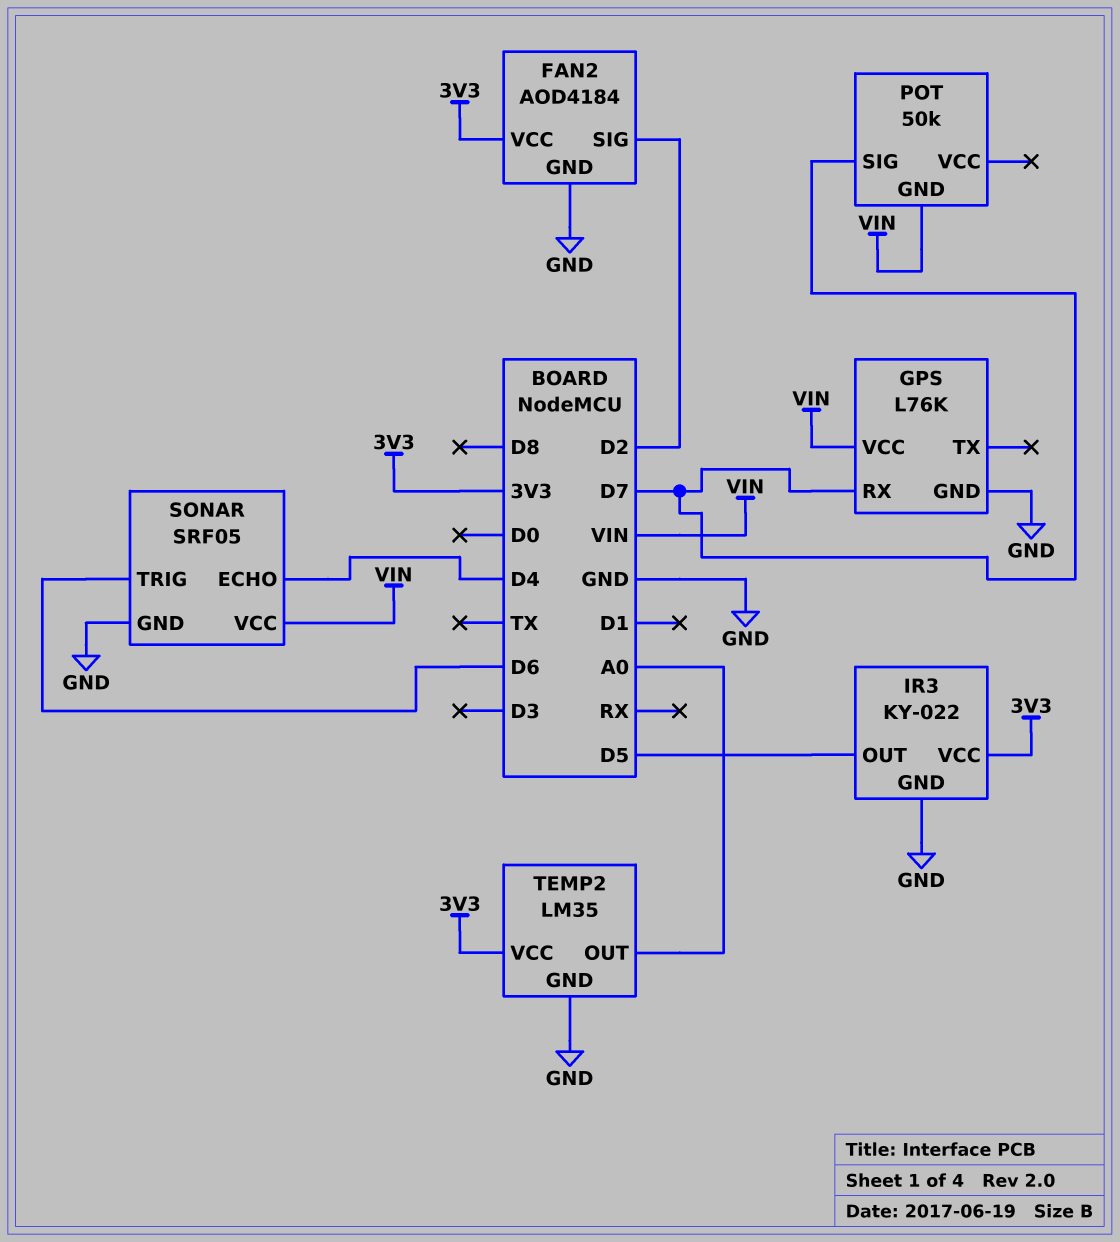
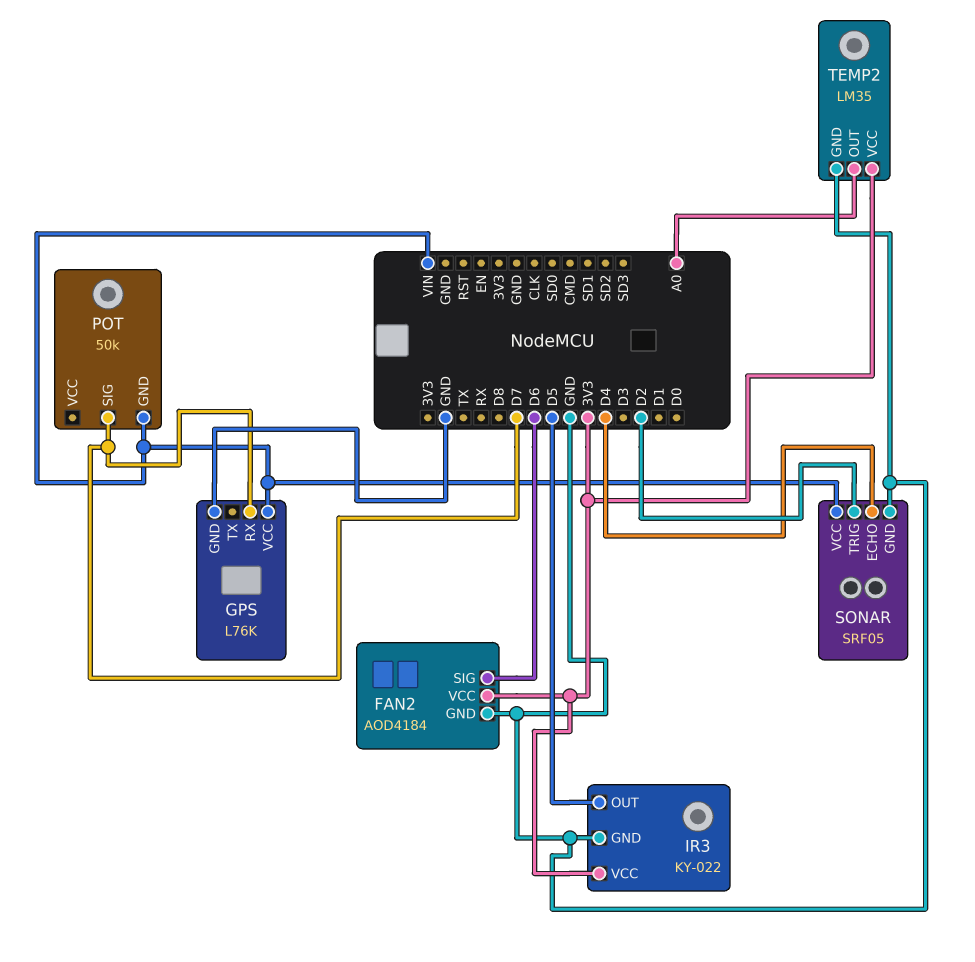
FAN2 pin SIG: D2 -> D6
SONAR pin TRIG: D6 -> D2

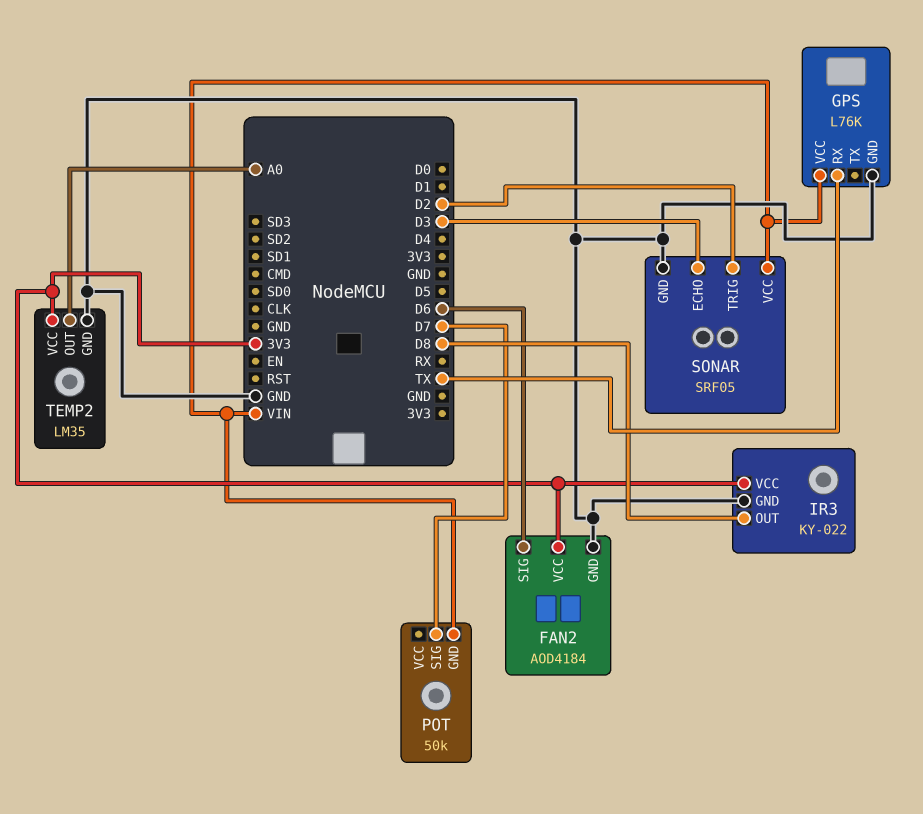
GPS pin RX: D7 -> TX
IR3 pin OUT: D5 -> D8
SONAR pin ECHO: D4 -> D3

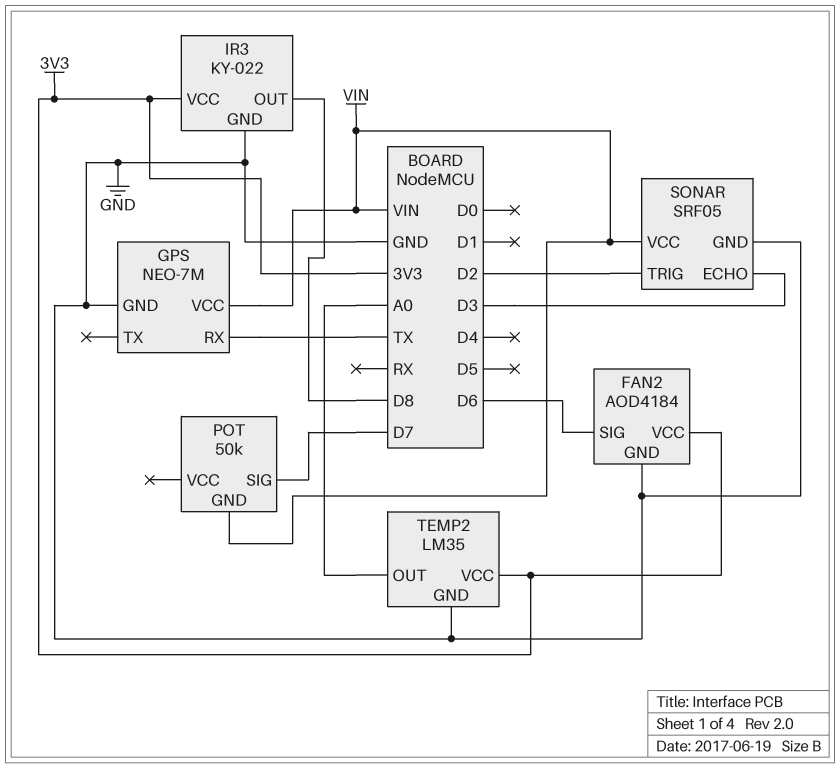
GPS: L76K -> NEO-7M

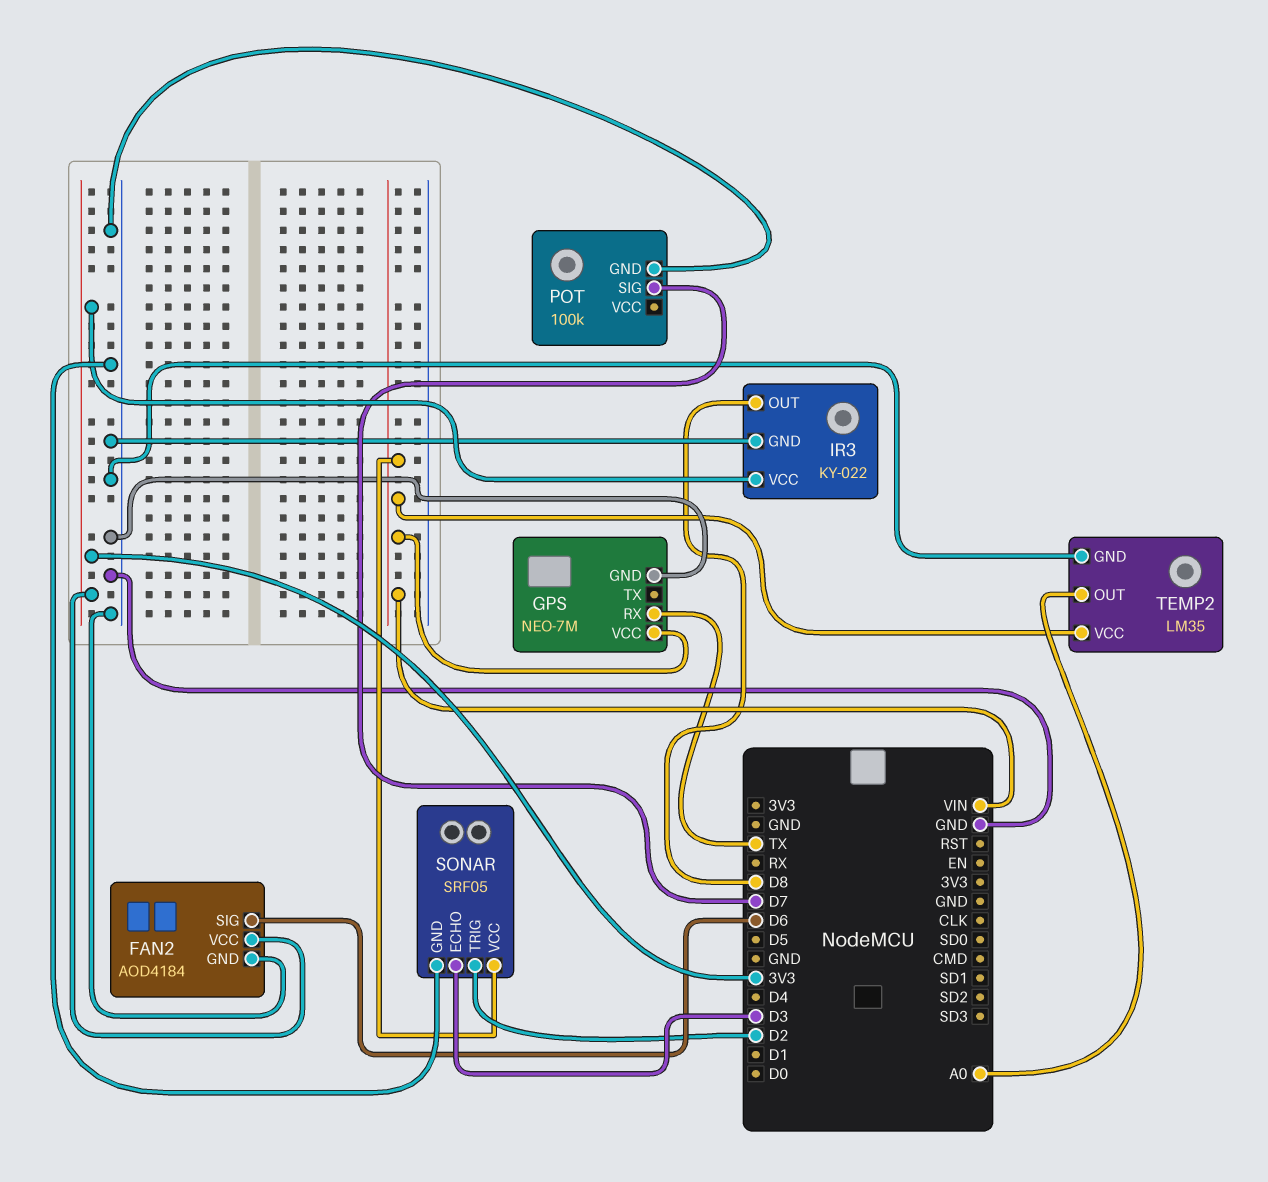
POT: 50k -> 100k
POT pin GND: VIN -> GND
TEMP2 pin VCC: 3V3 -> VIN

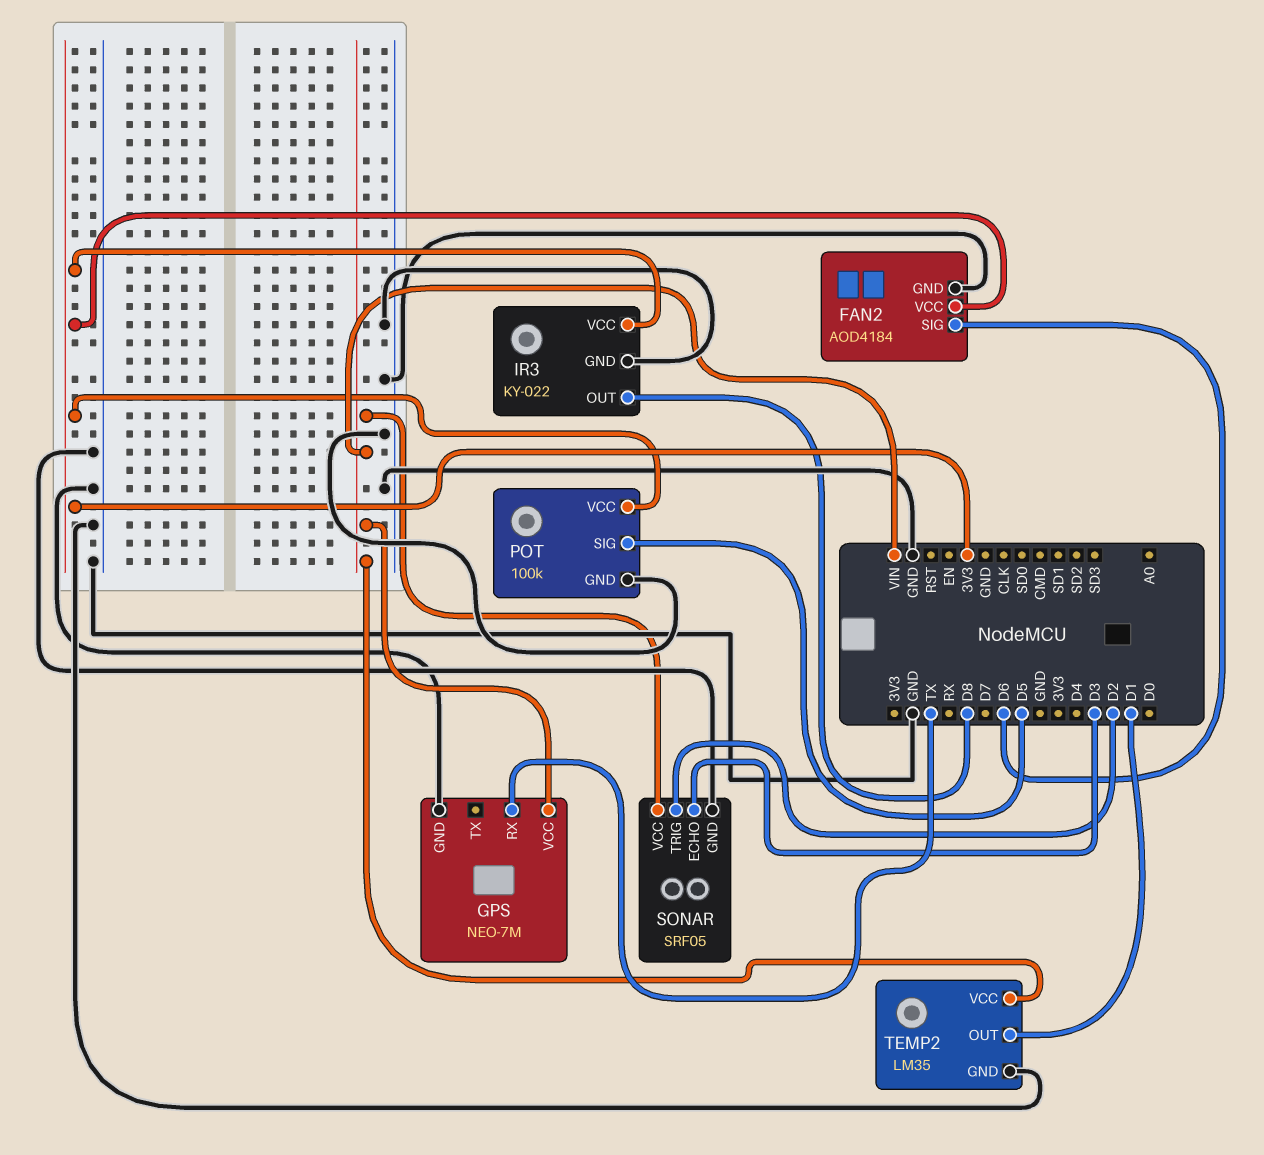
POT pin SIG: D7 -> D5
POT pin VCC: none -> 3V3
TEMP2 pin OUT: A0 -> D1

